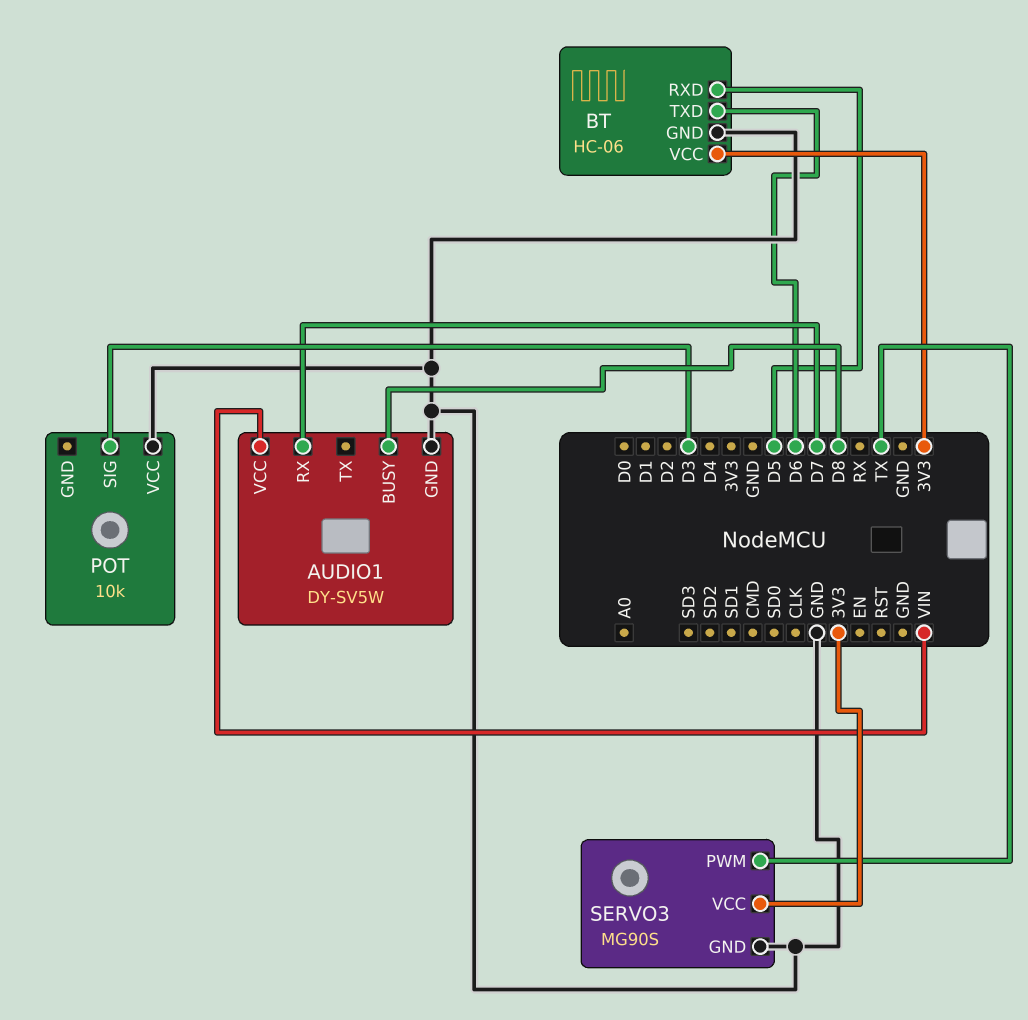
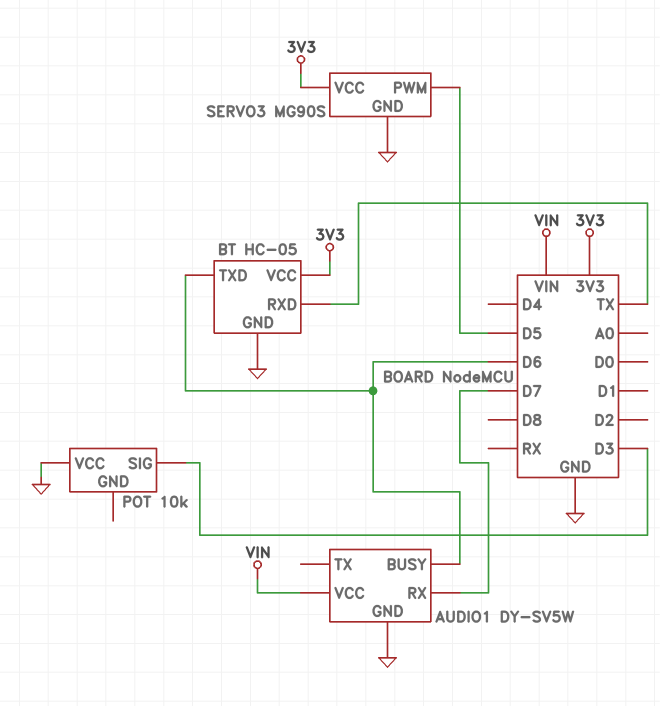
AUDIO1 pin BUSY: D8 -> D6
BT: HC-06 -> HC-05
BT pin RXD: D5 -> TX
SERVO3 pin PWM: TX -> D5

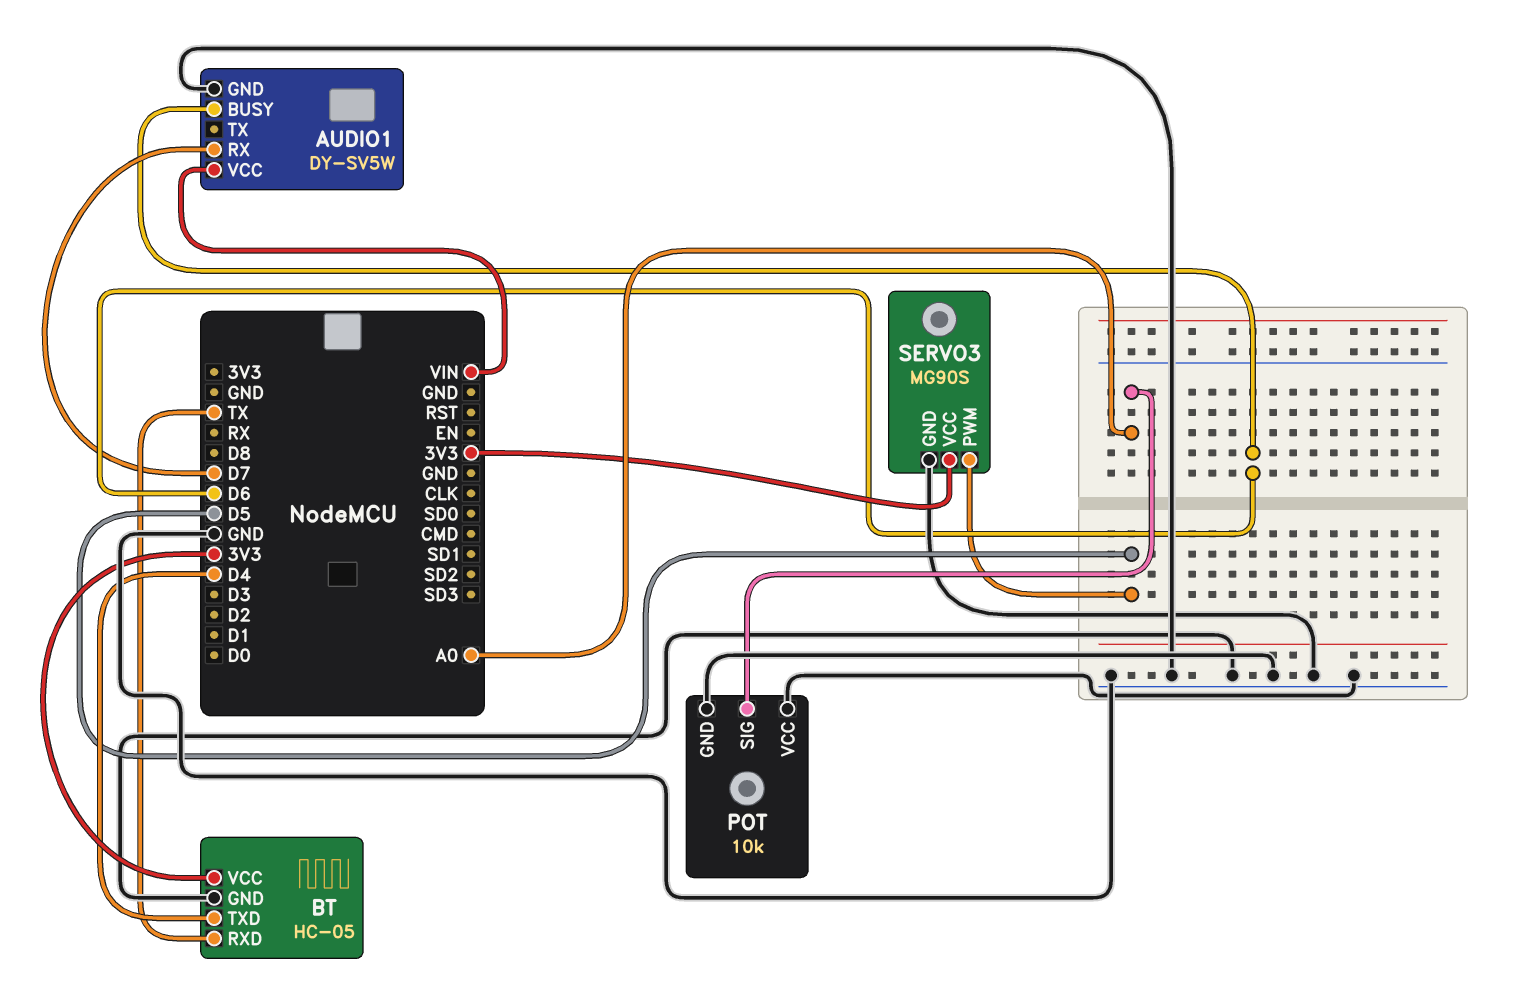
BT pin TXD: D6 -> D4
POT pin GND: none -> GND
POT pin SIG: D3 -> A0

